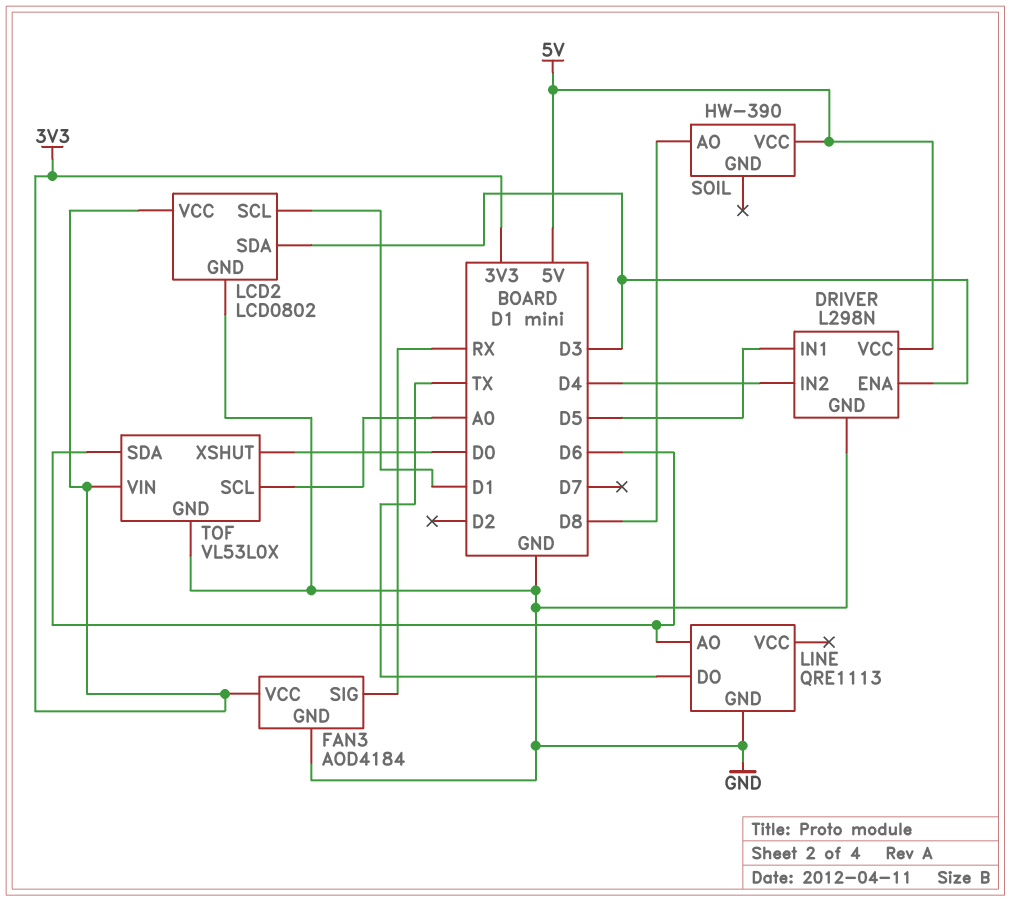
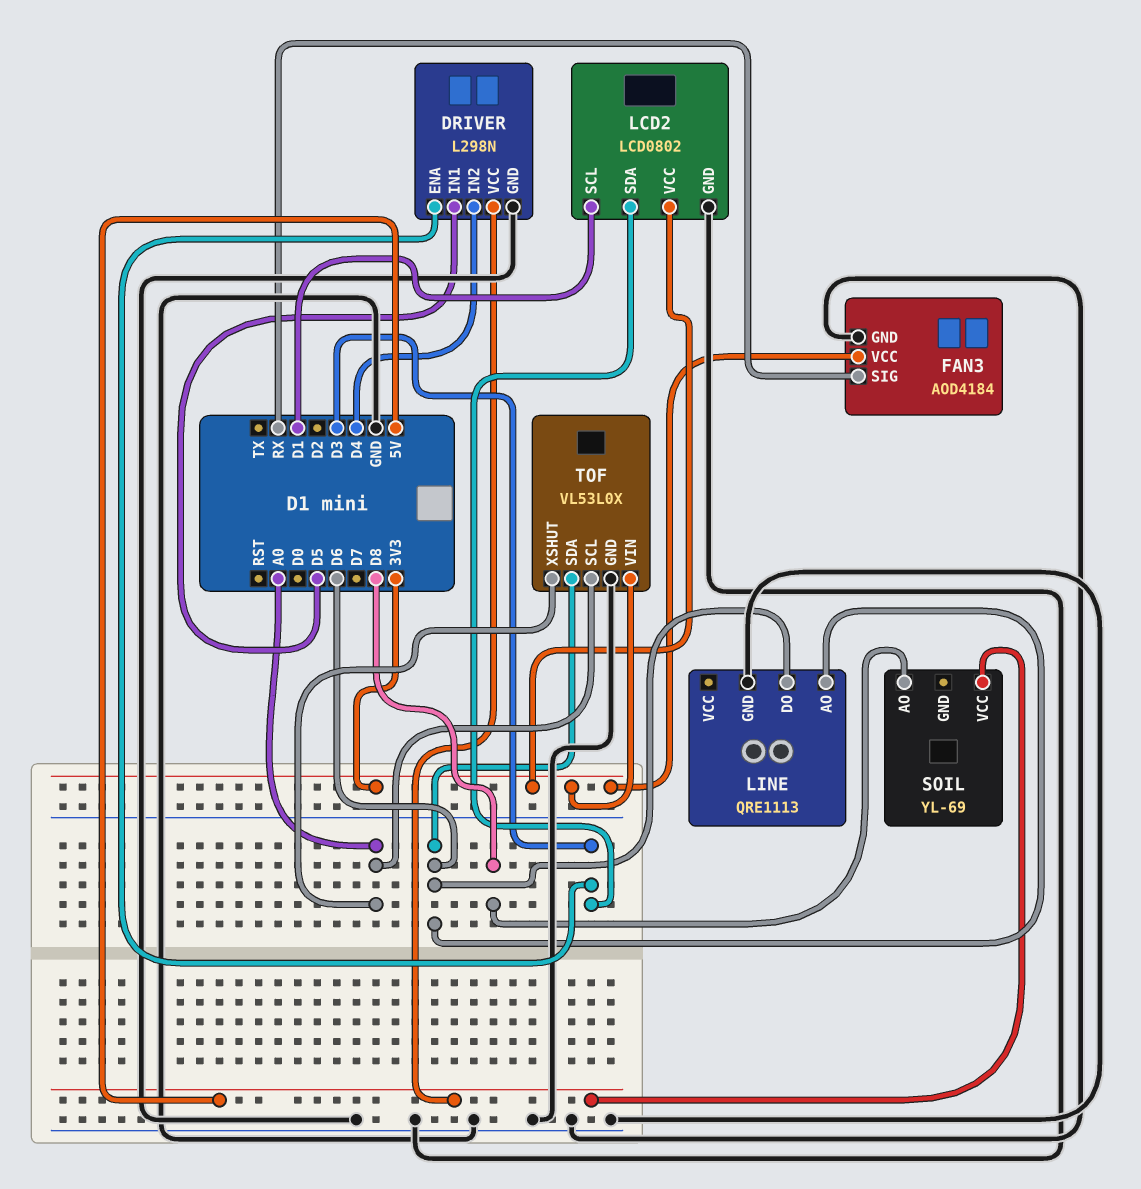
LINE pin DO: TX -> D6
SOIL: HW-390 -> YL-69
TOF pin XSHUT: D0 -> A0

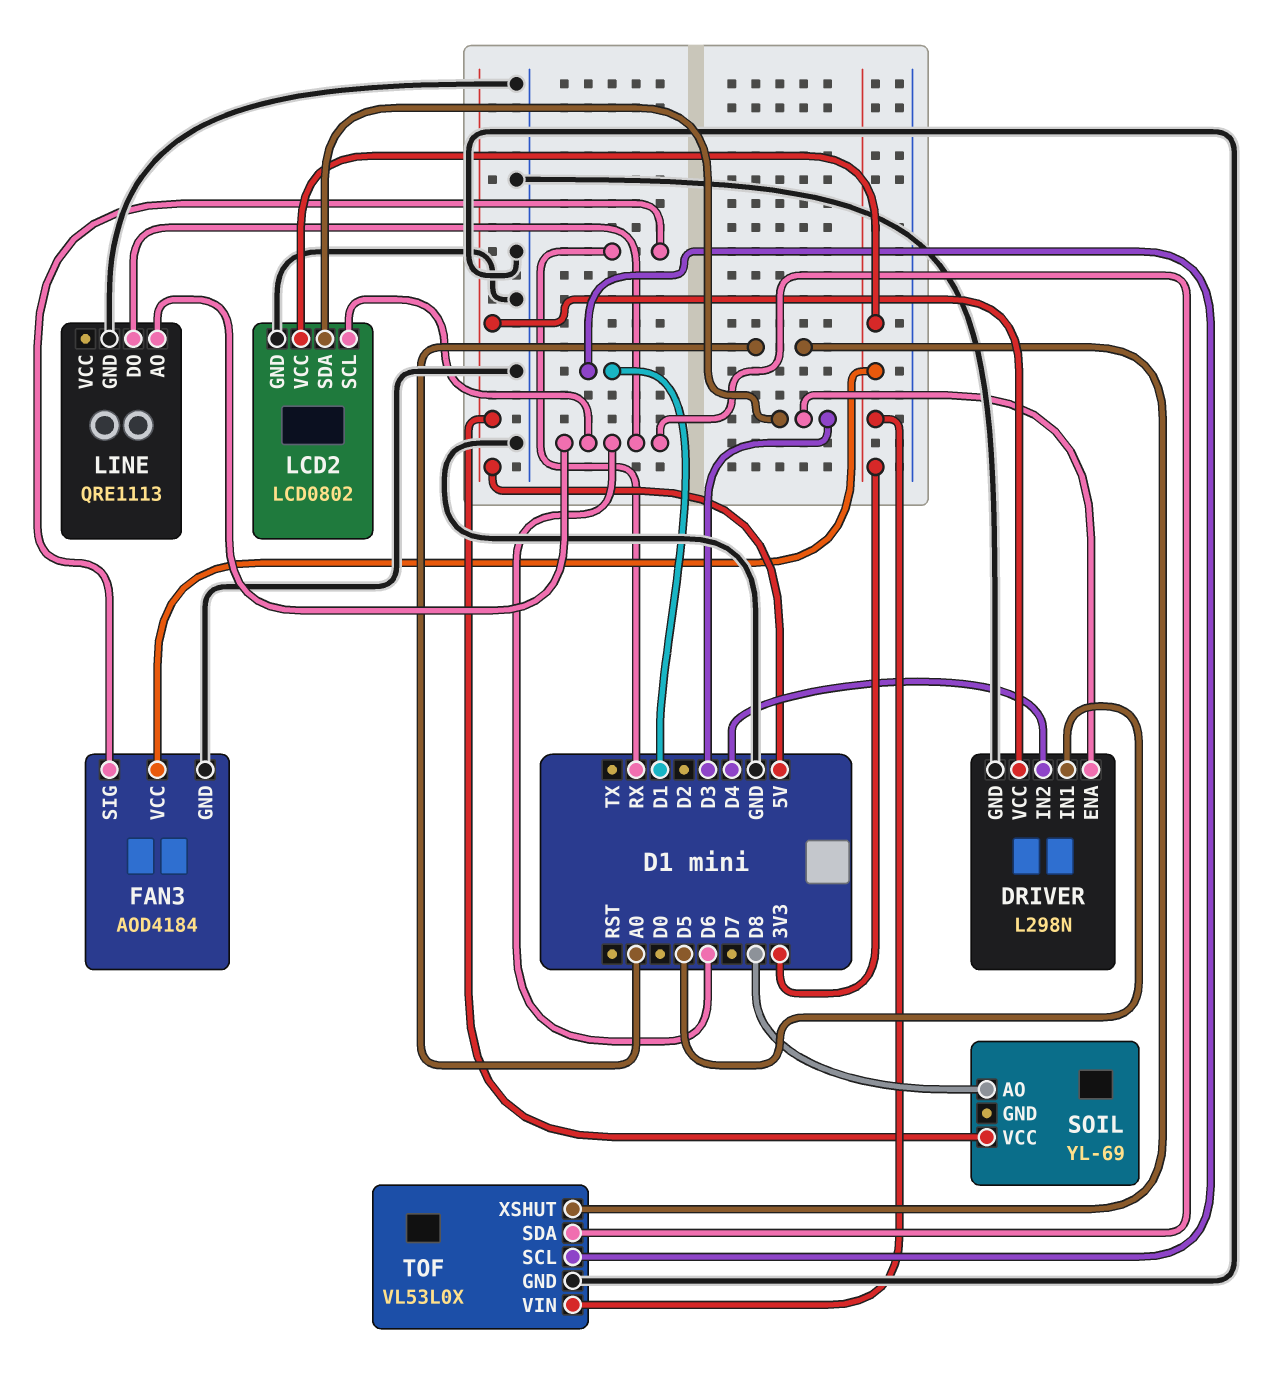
LCD2 pin SCL: D1 -> D6
TOF pin SCL: A0 -> D1

